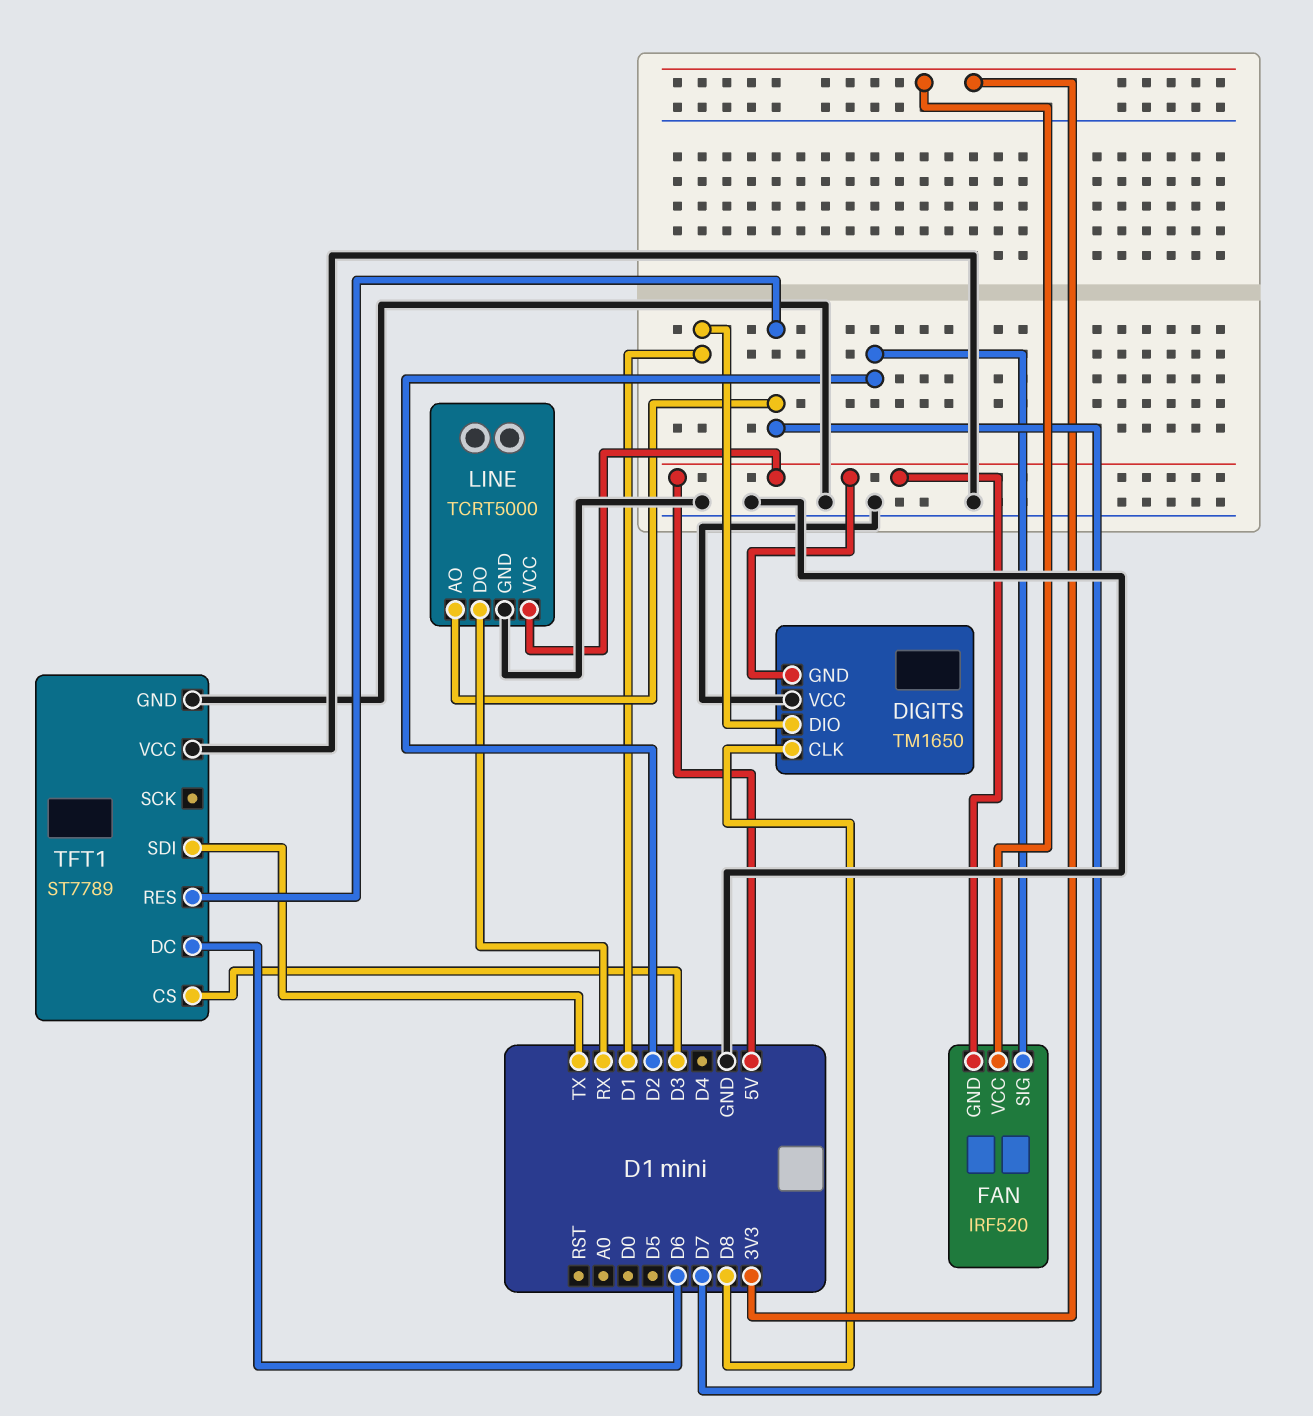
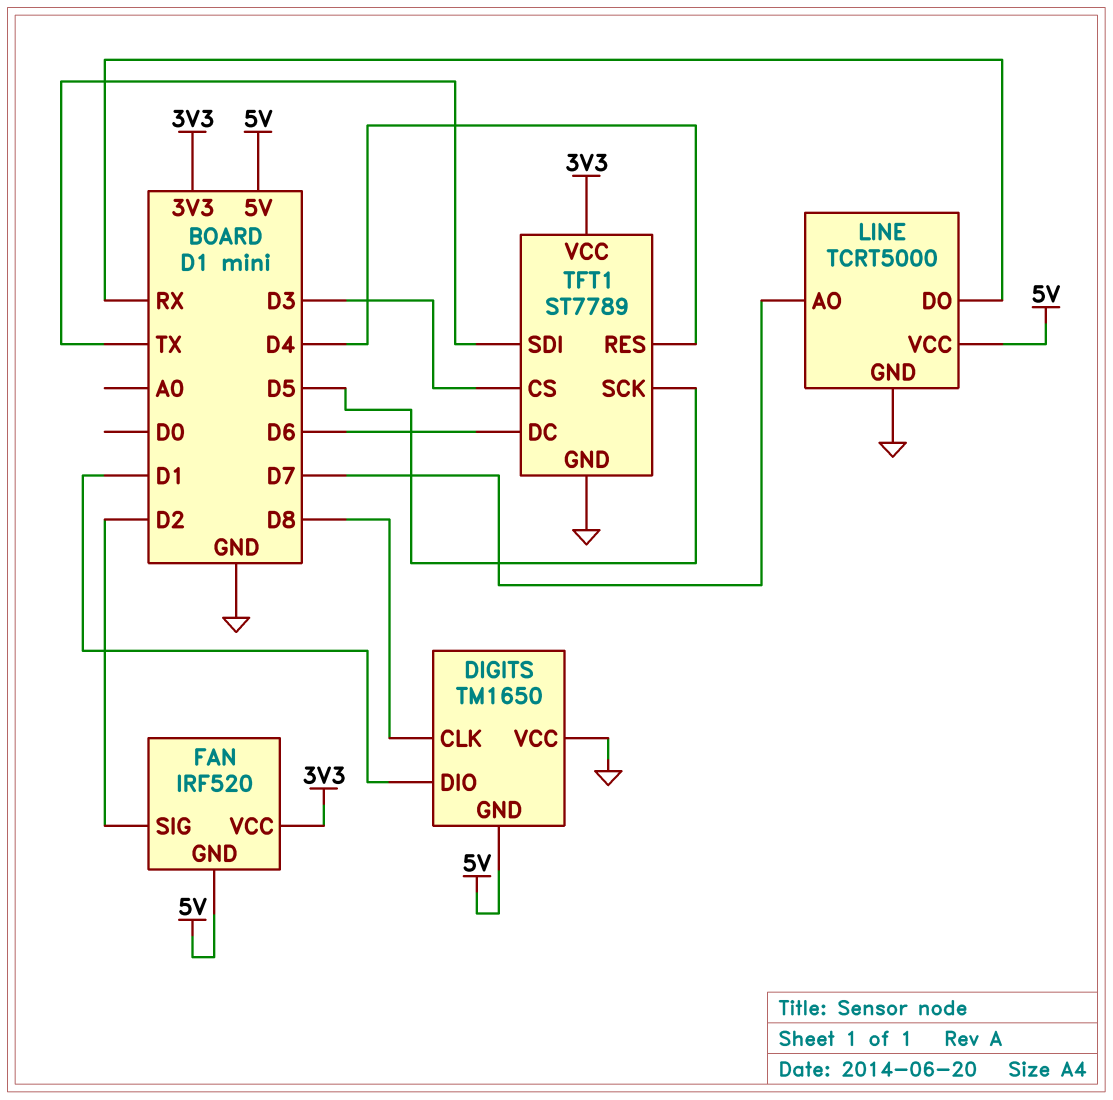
TFT1 pin RES: D7 -> D4
TFT1 pin SCK: none -> D5
TFT1 pin VCC: GND -> 3V3

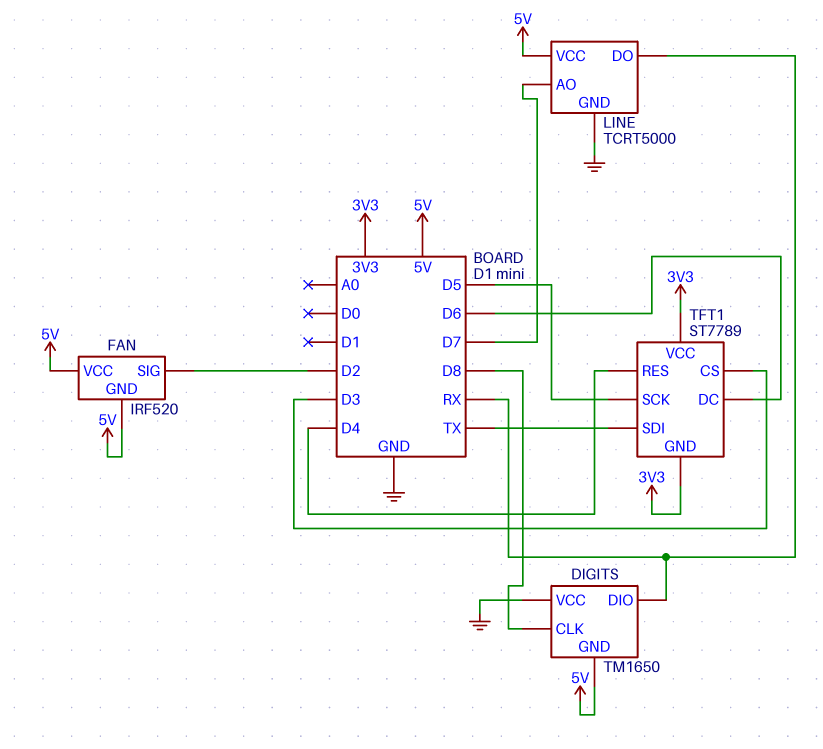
DIGITS pin DIO: D1 -> RX
FAN pin VCC: 3V3 -> 5V
TFT1 pin GND: GND -> 3V3

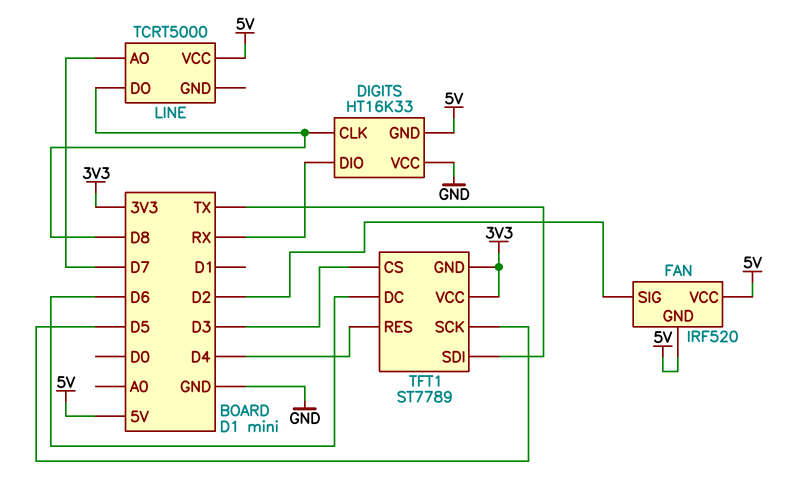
DIGITS: TM1650 -> HT16K33
LINE pin DO: RX -> D8
LINE pin GND: GND -> none

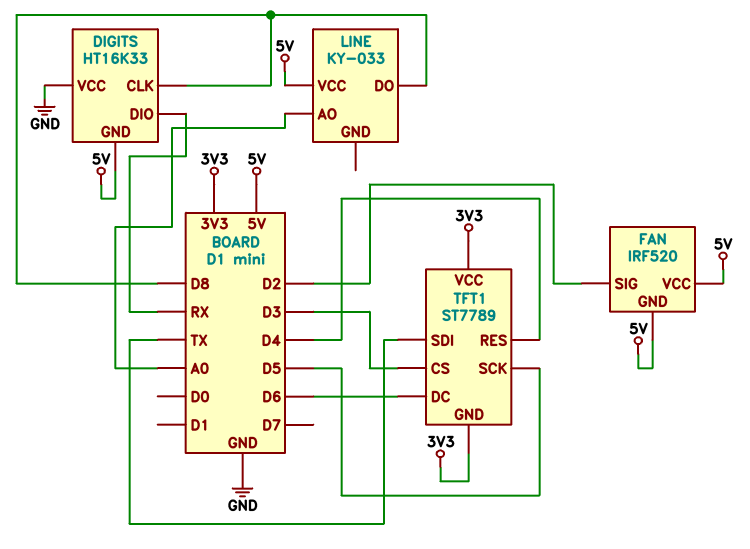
LINE: TCRT5000 -> KY-033
LINE pin AO: D7 -> A0

